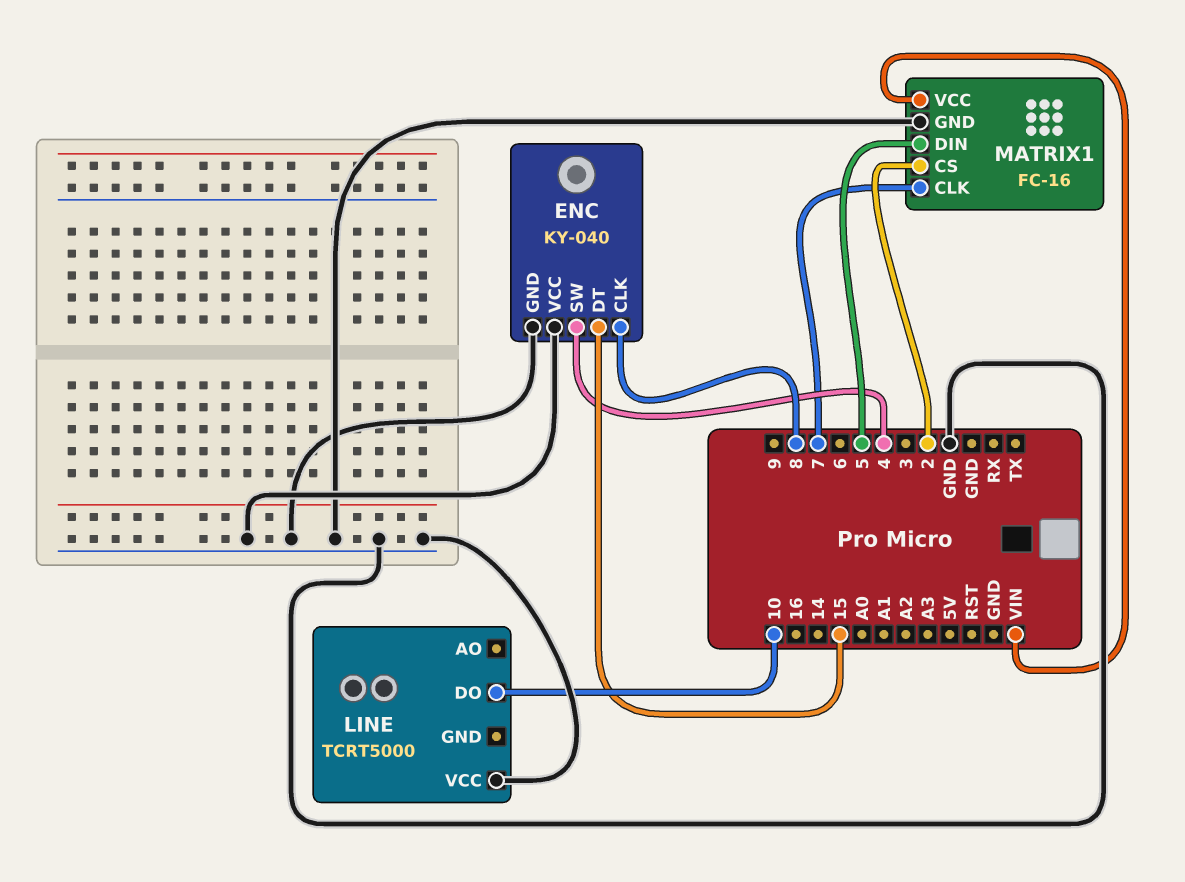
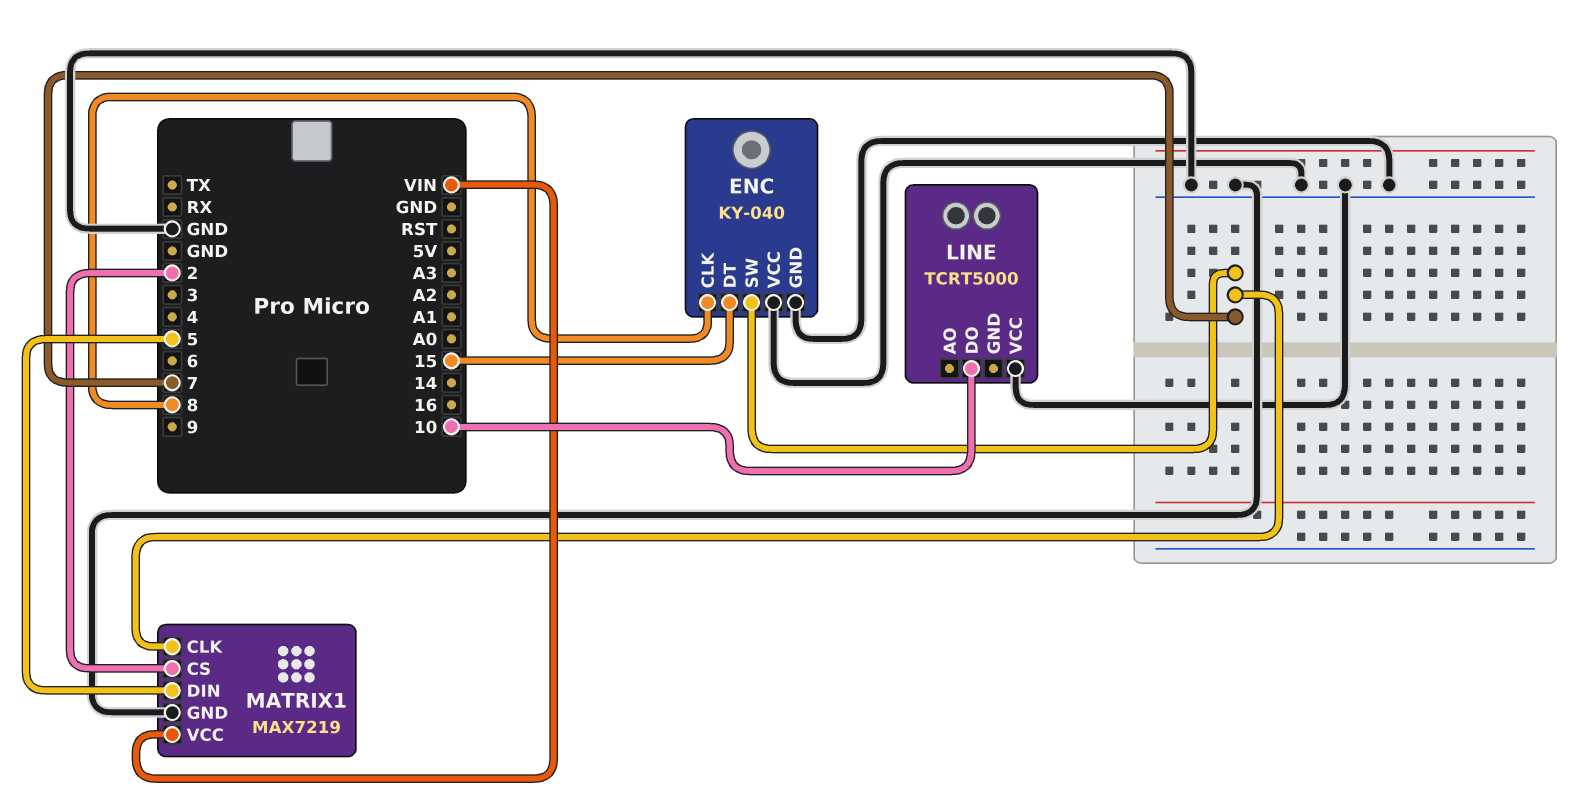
ENC pin SW: 4 -> 7
MATRIX1: FC-16 -> MAX7219

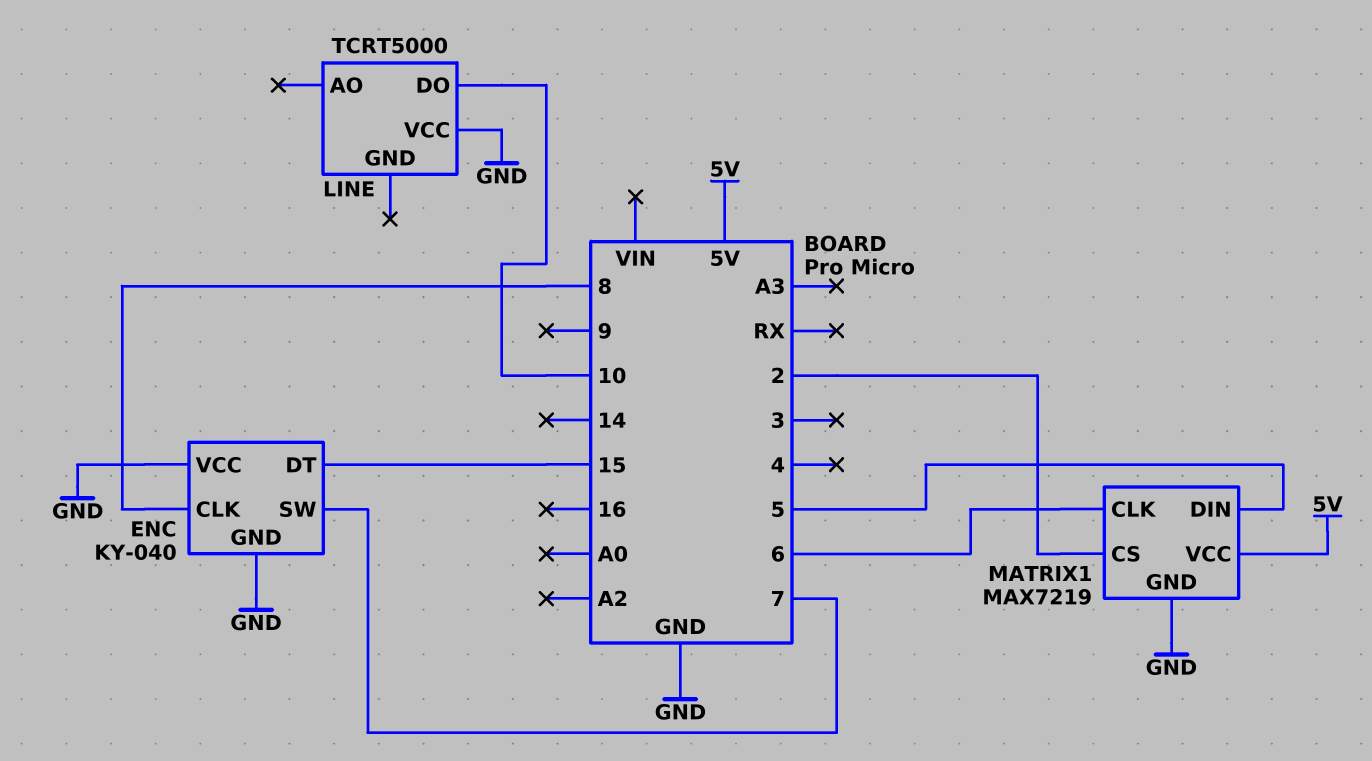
MATRIX1 pin CLK: 7 -> 6
MATRIX1 pin VCC: VIN -> 5V

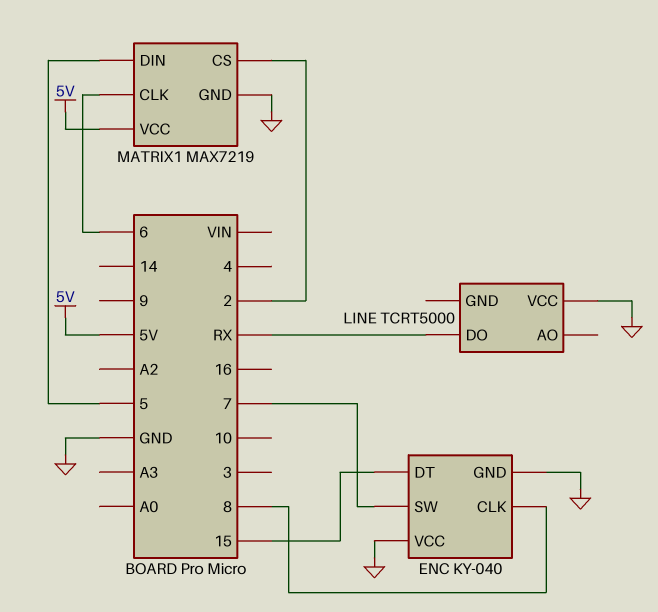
LINE pin DO: 10 -> RX

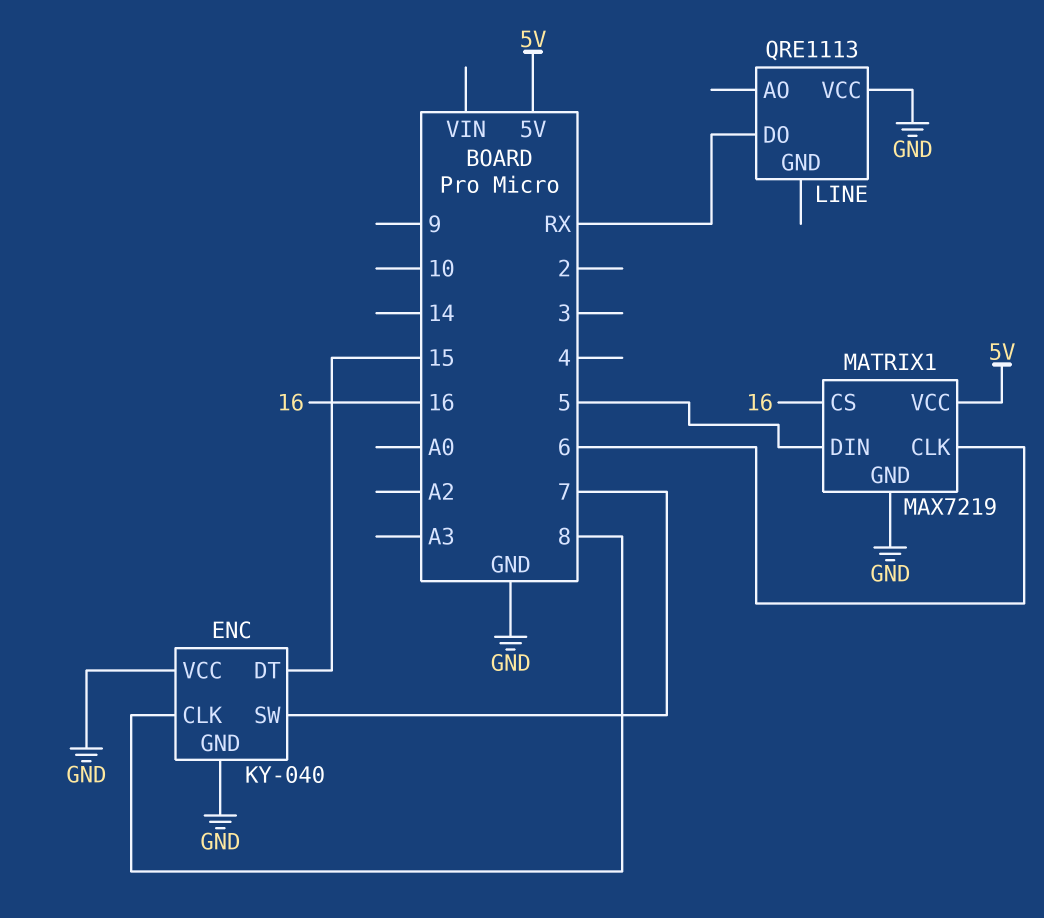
LINE: TCRT5000 -> QRE1113
MATRIX1 pin CS: 2 -> 16

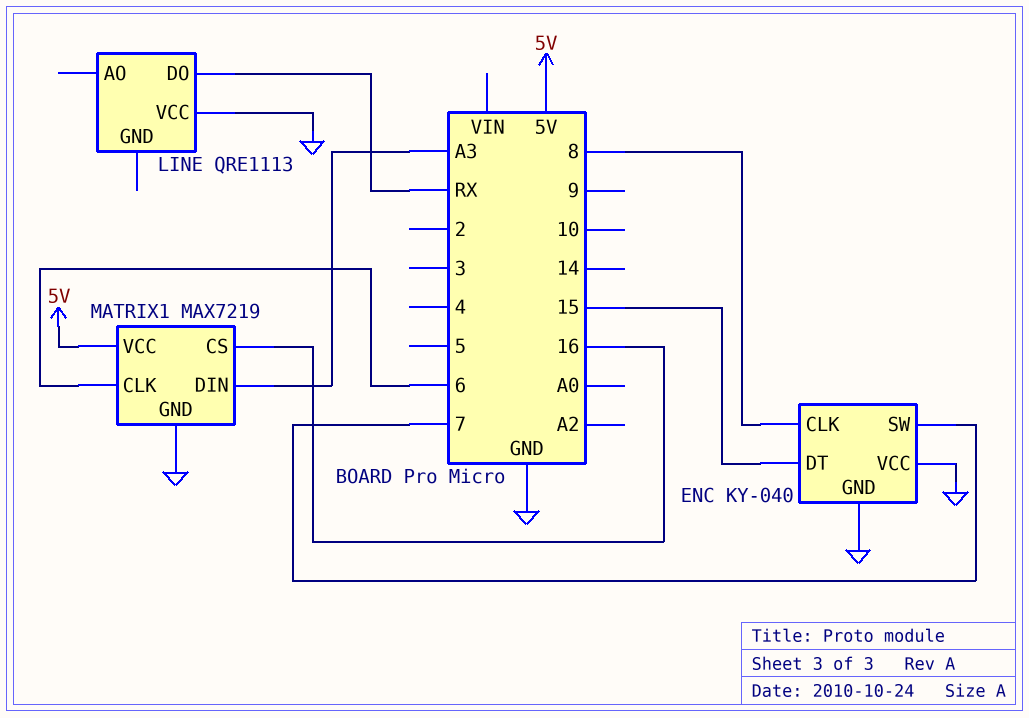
MATRIX1 pin DIN: 5 -> A3

